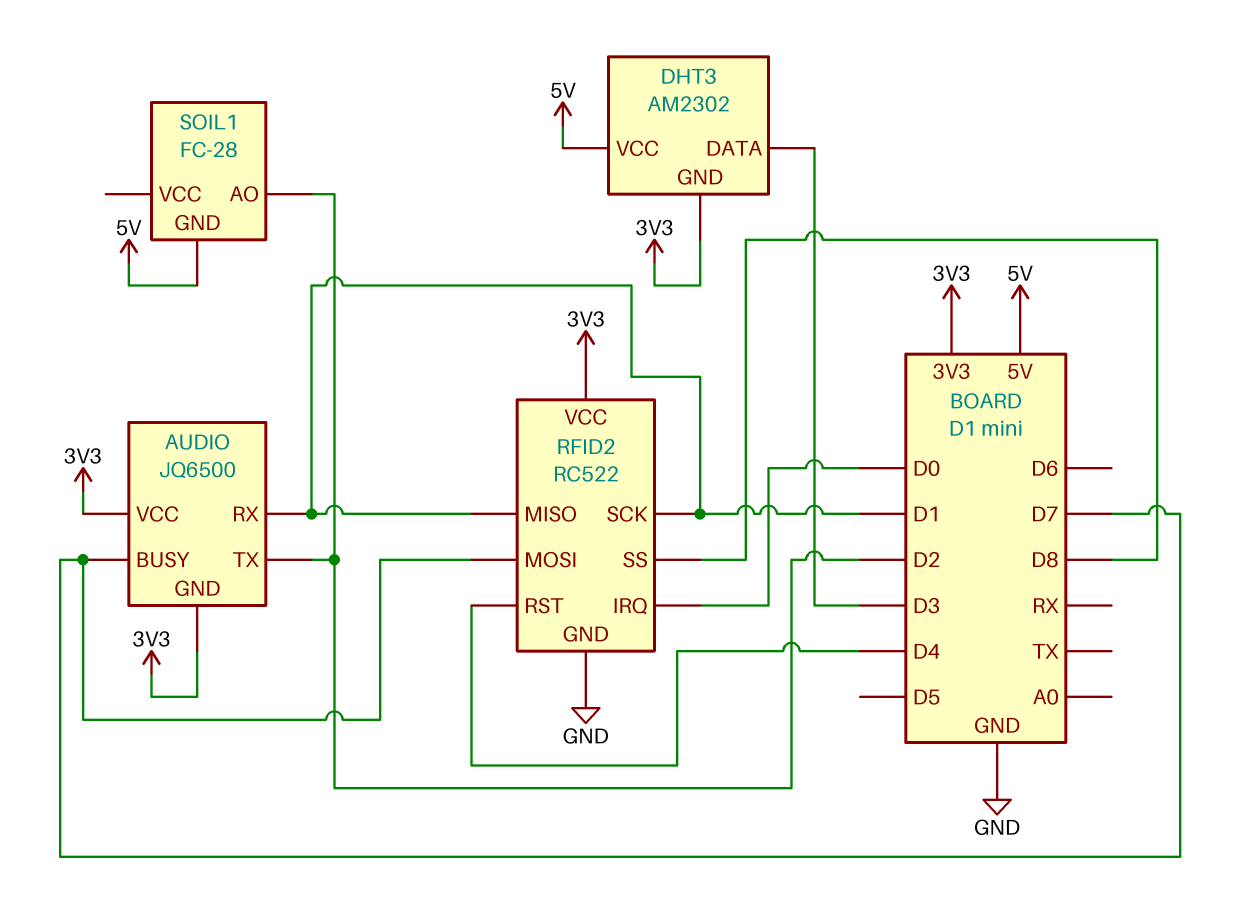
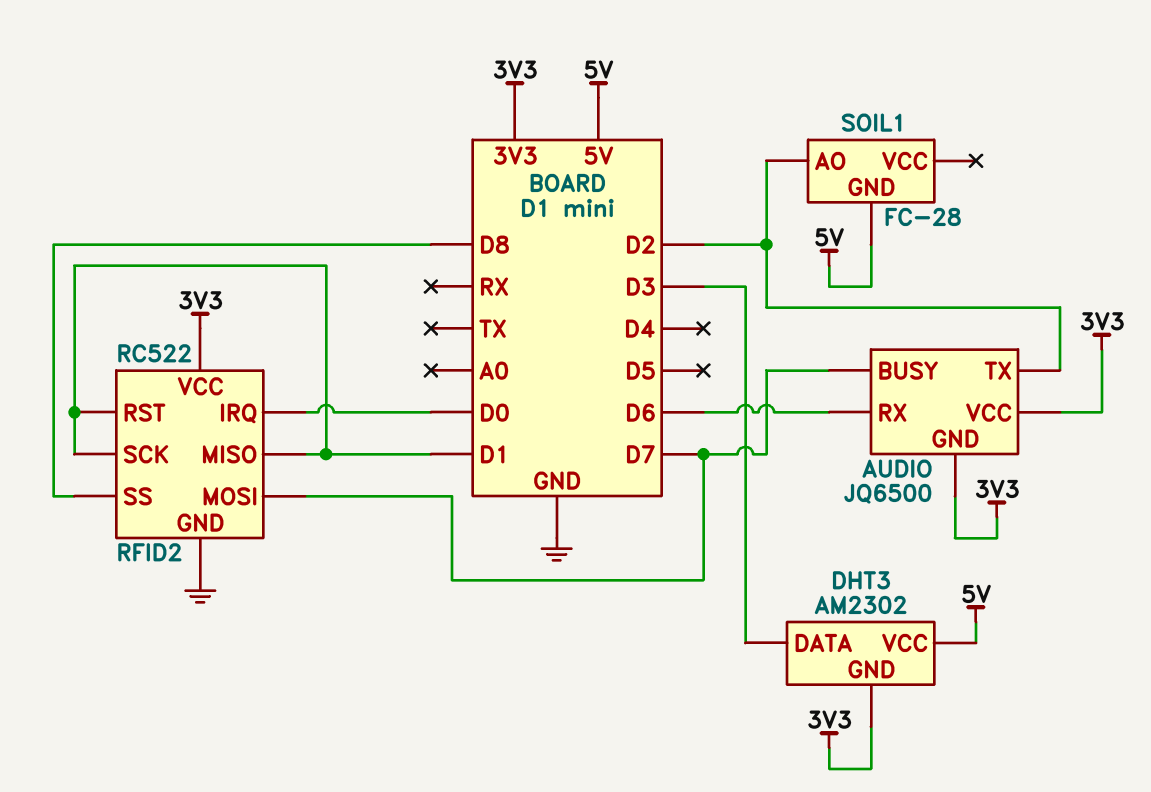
AUDIO pin RX: D1 -> D6
RFID2 pin RST: D4 -> D1

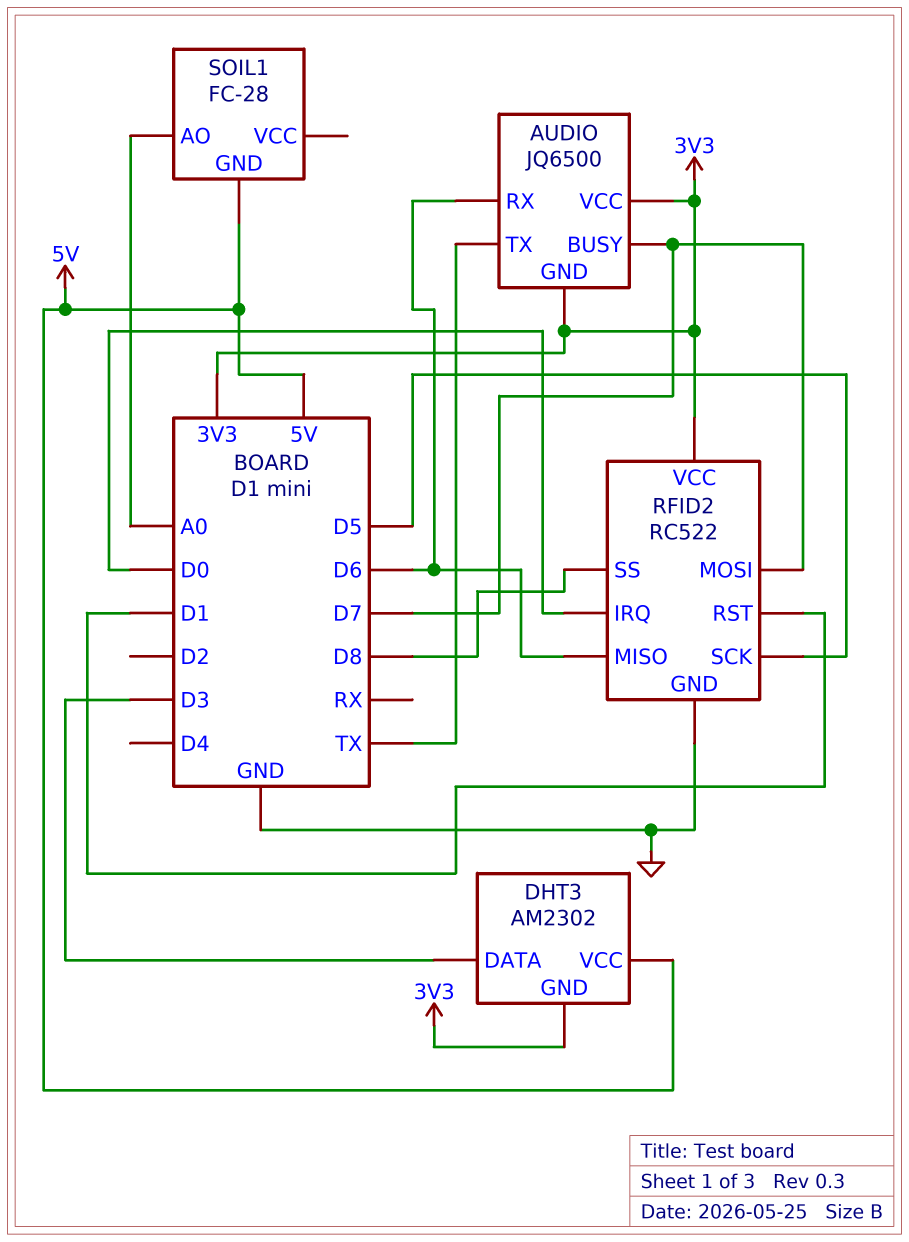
AUDIO pin TX: D2 -> TX
RFID2 pin MISO: D1 -> D6
RFID2 pin SCK: D1 -> D5
SOIL1 pin AO: D2 -> A0

